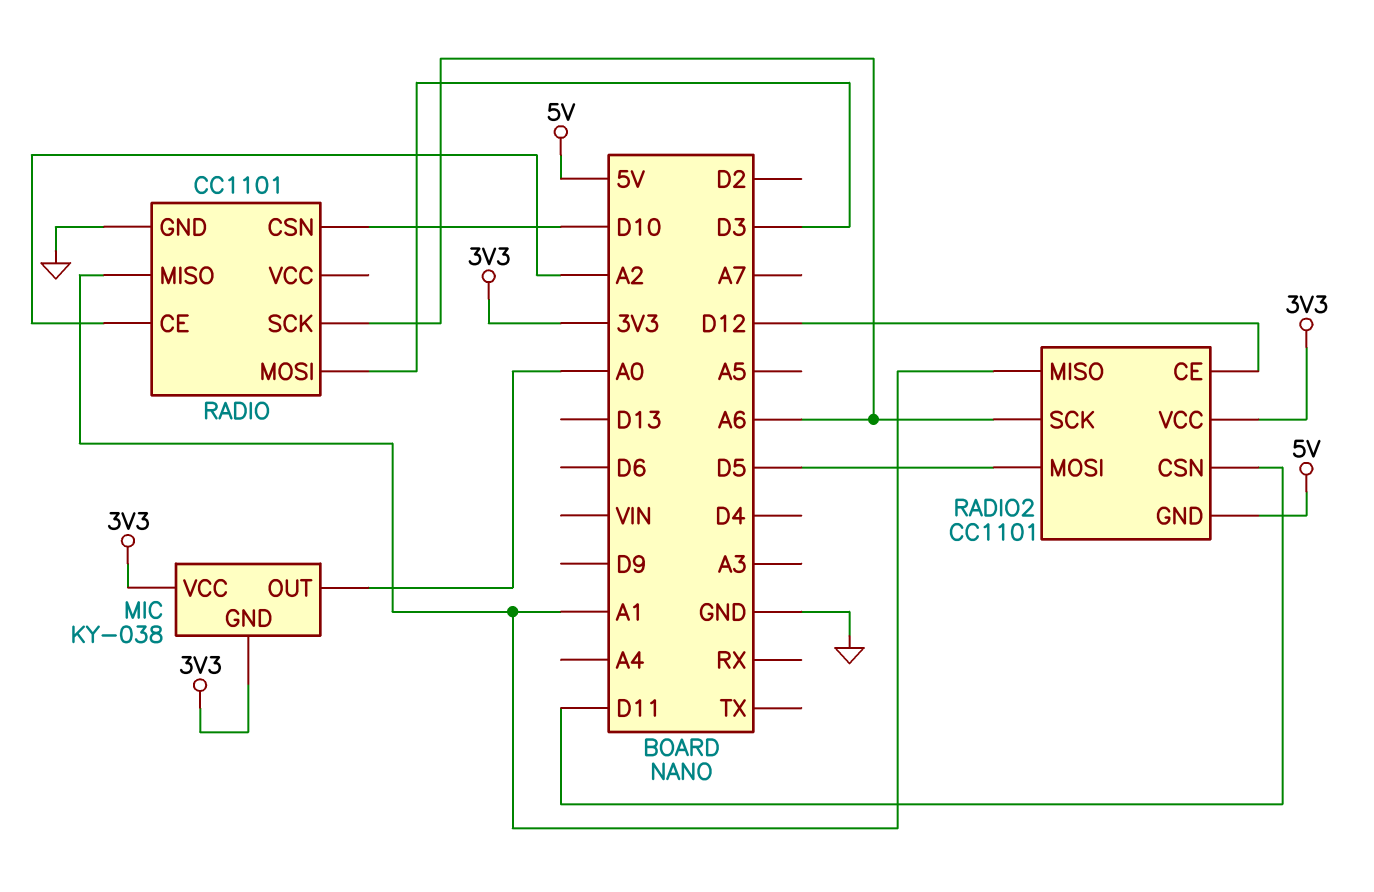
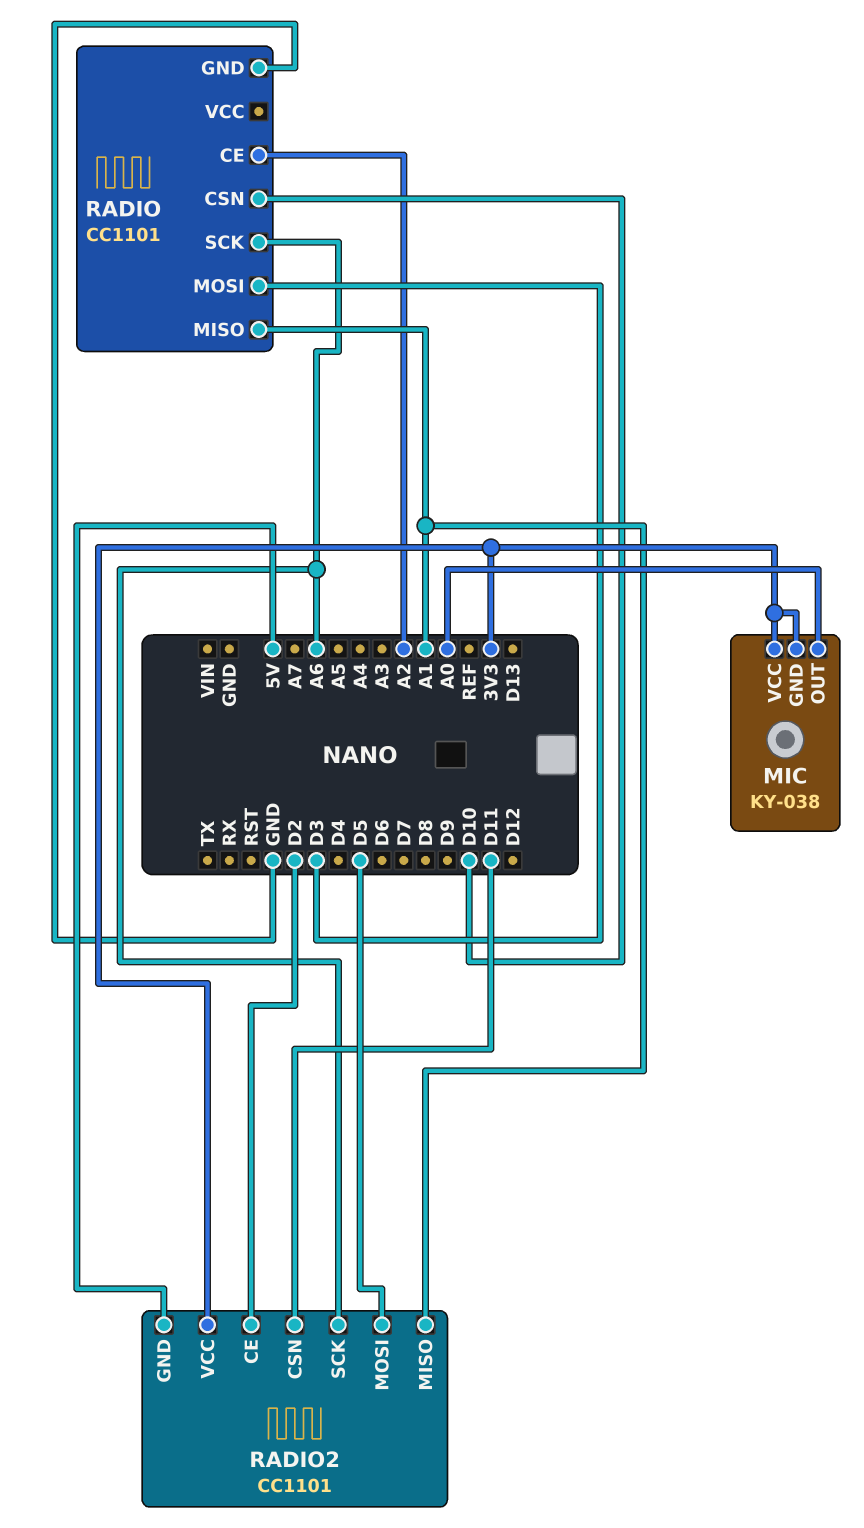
RADIO2 pin CE: D12 -> D2

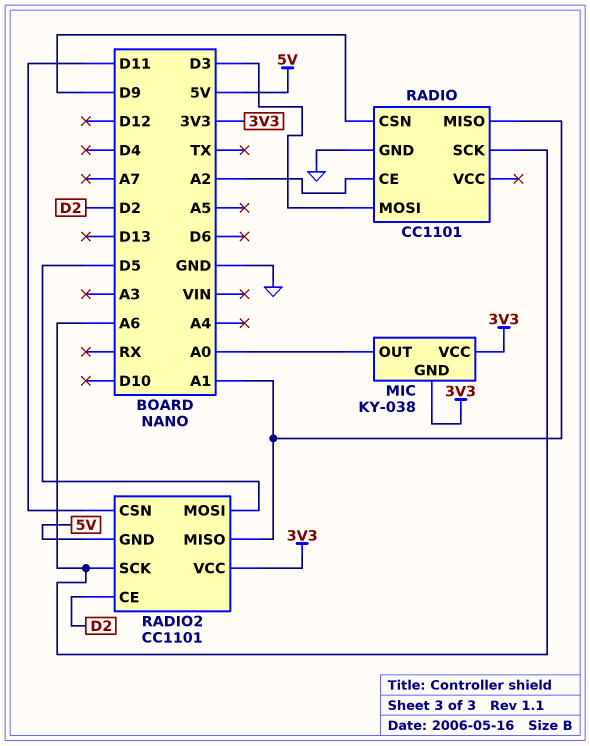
RADIO pin CSN: D10 -> D9

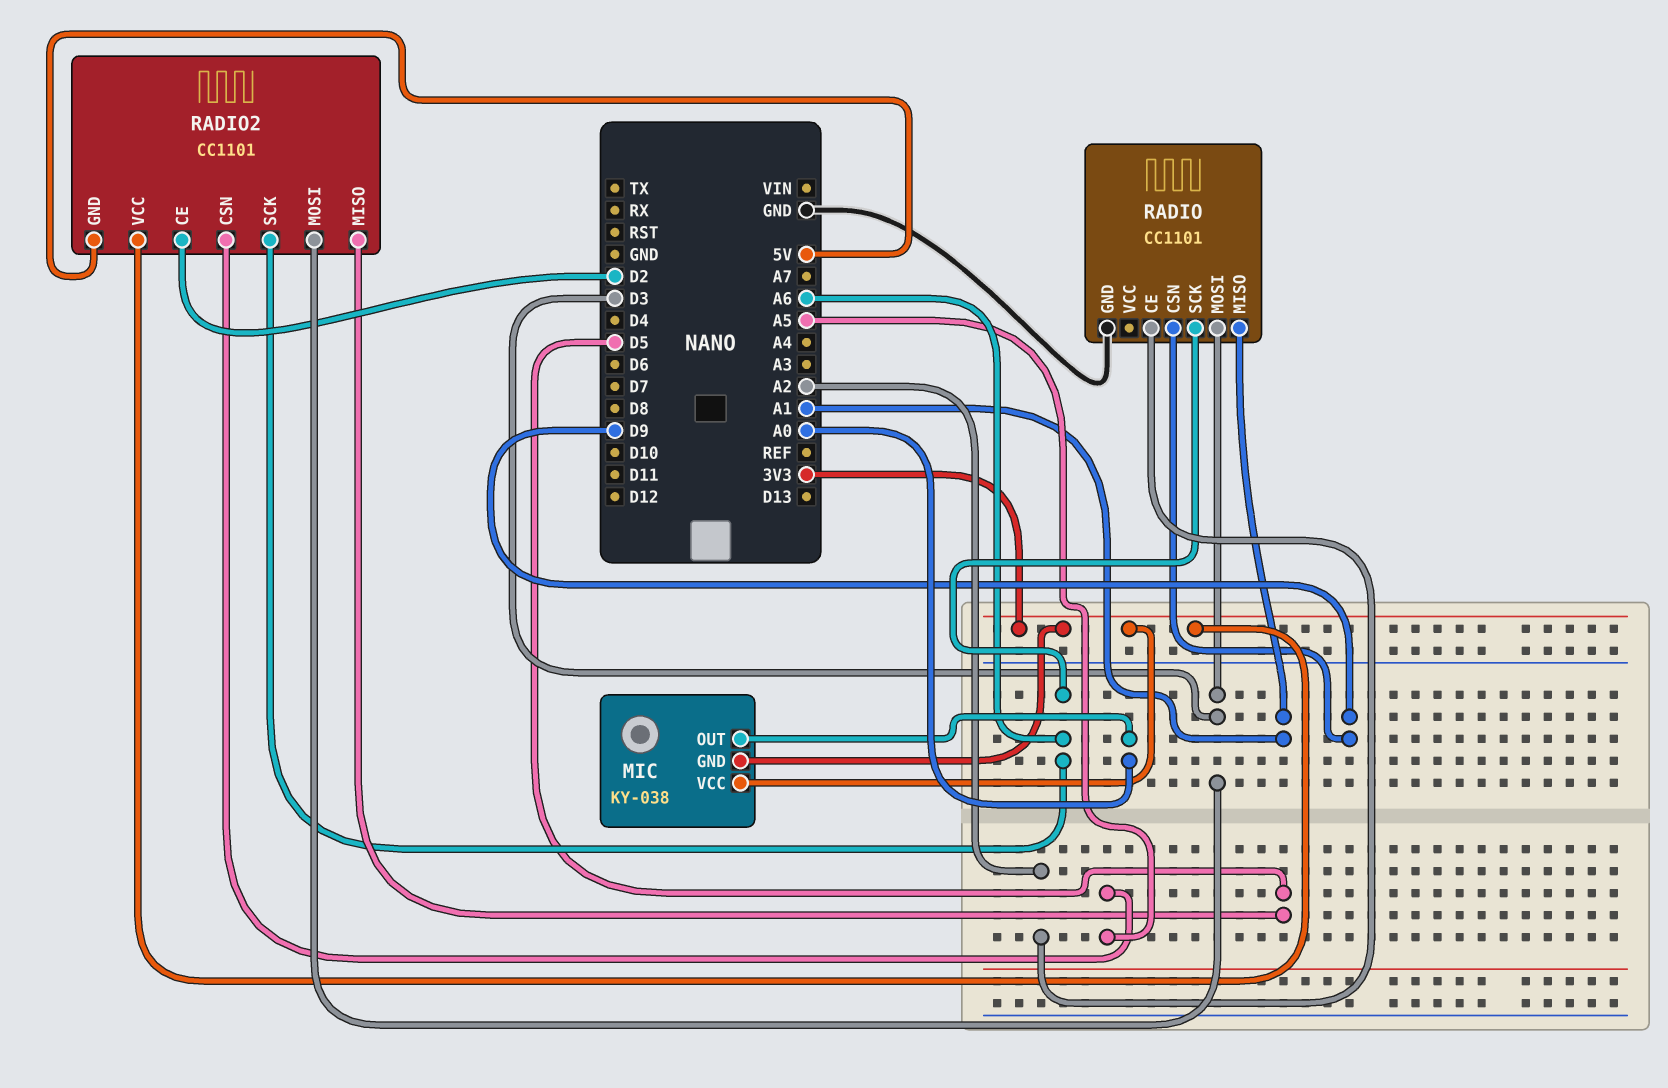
RADIO2 pin CSN: D11 -> A5
RADIO2 pin MISO: A1 -> D5
RADIO2 pin MOSI: D5 -> D3

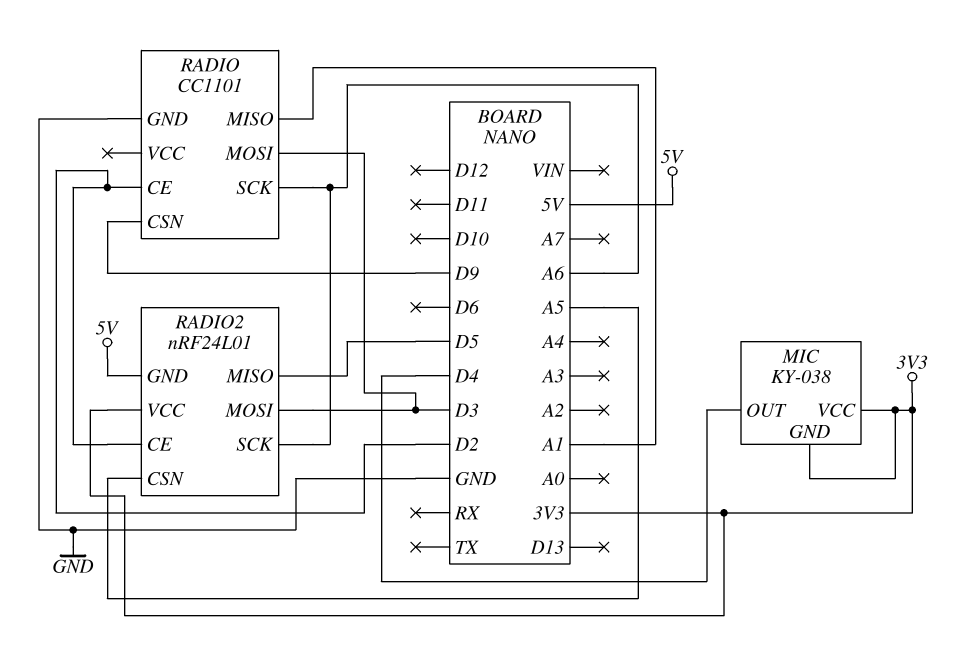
MIC pin OUT: A0 -> D4
RADIO pin CE: A2 -> D2
RADIO2: CC1101 -> nRF24L01

